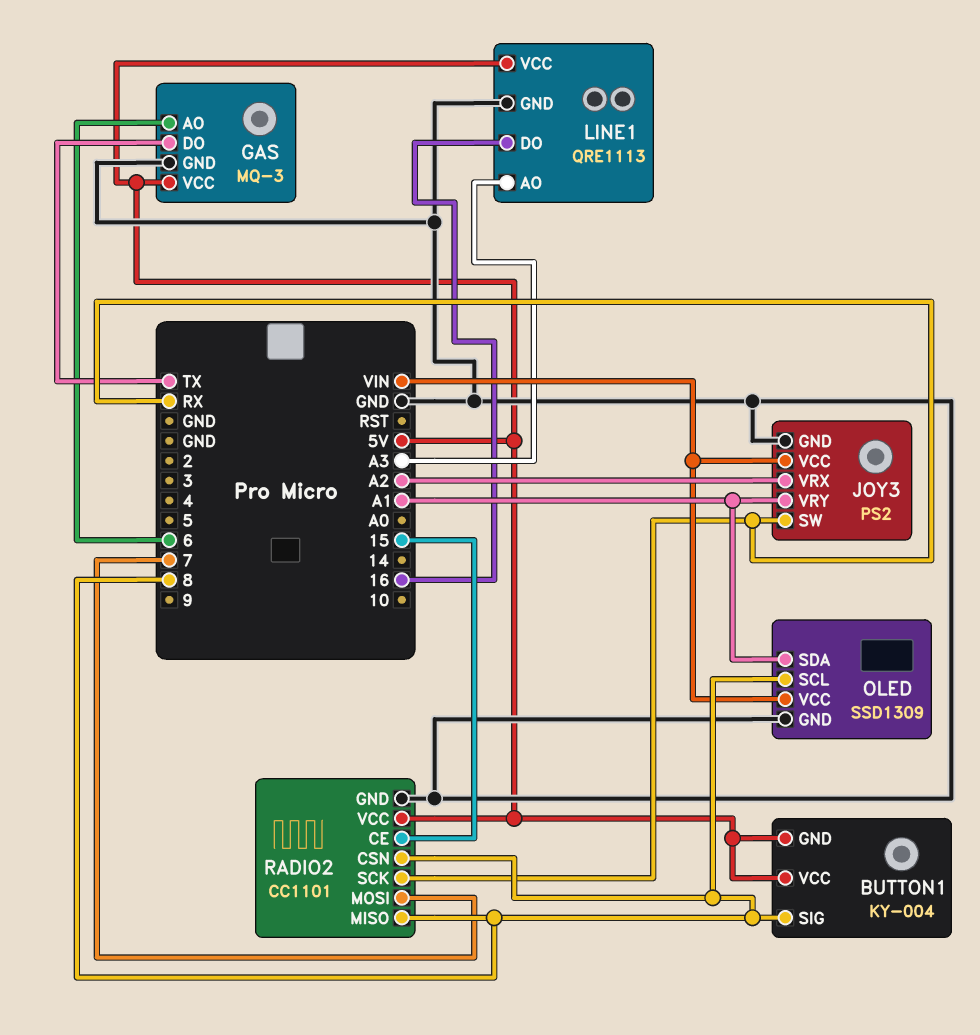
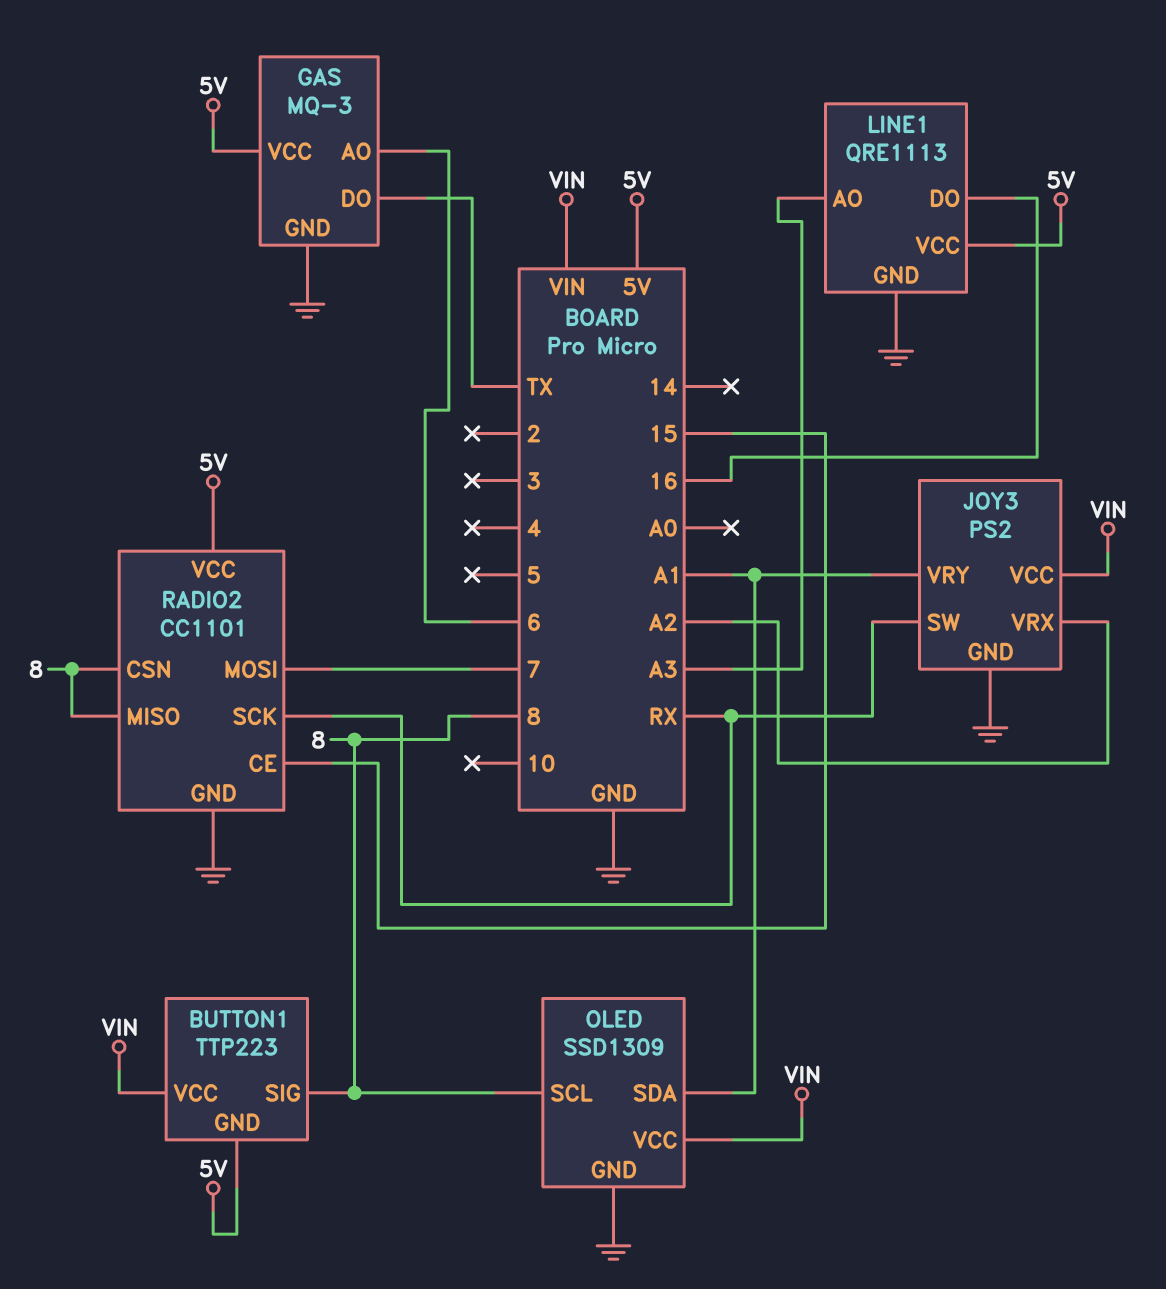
BUTTON1: KY-004 -> TTP223
BUTTON1 pin VCC: 5V -> VIN

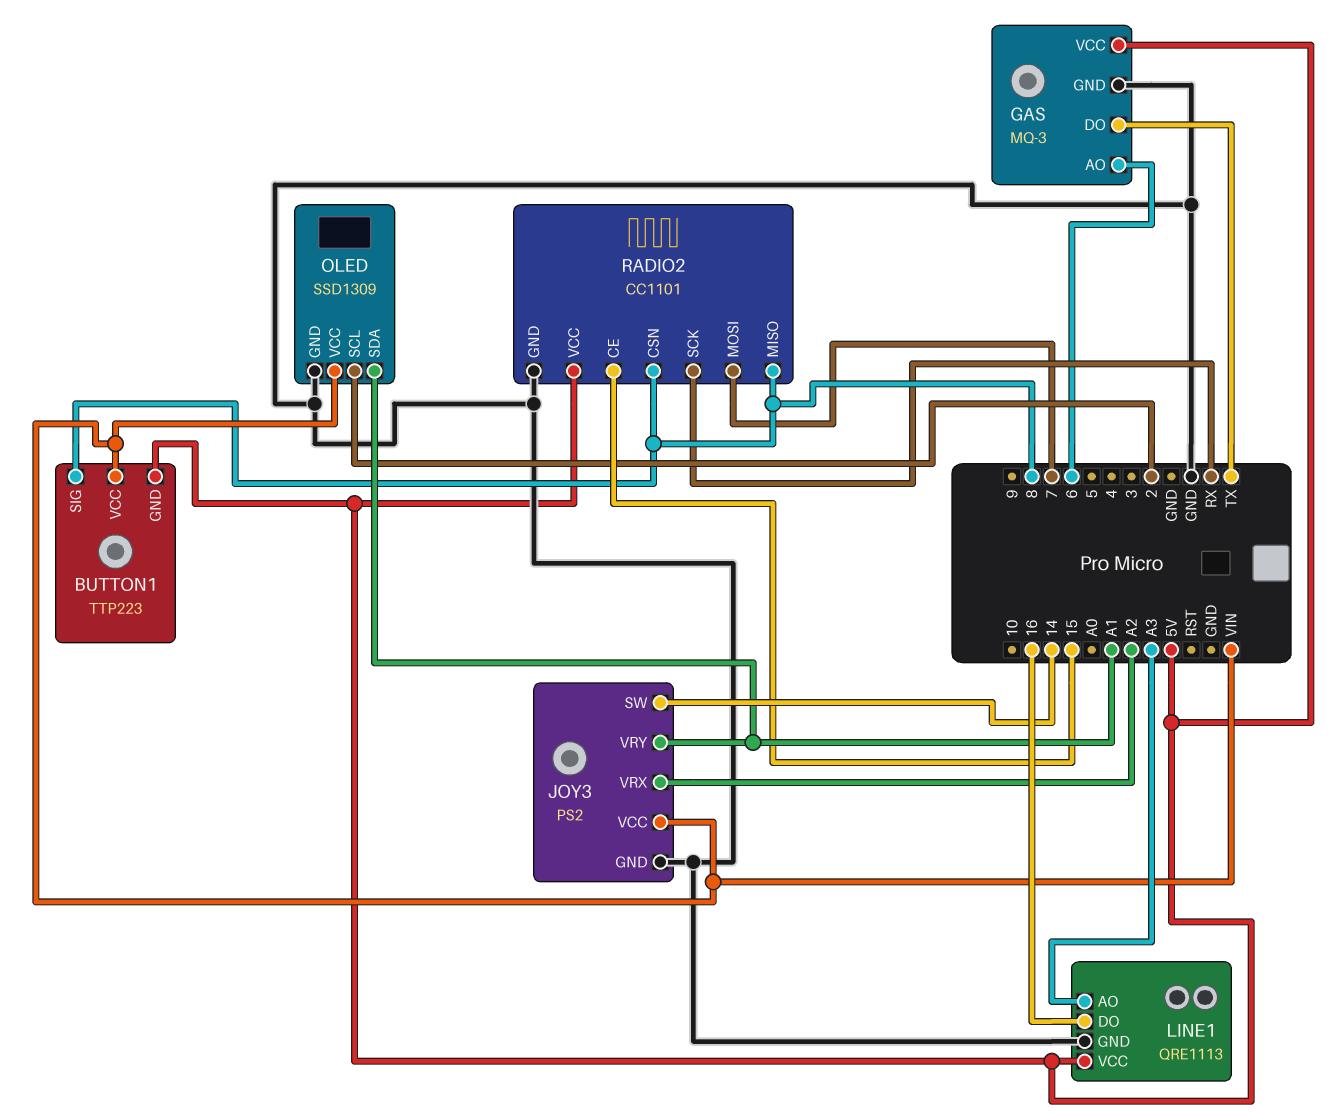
JOY3 pin SW: RX -> 14
OLED pin SCL: 8 -> 2

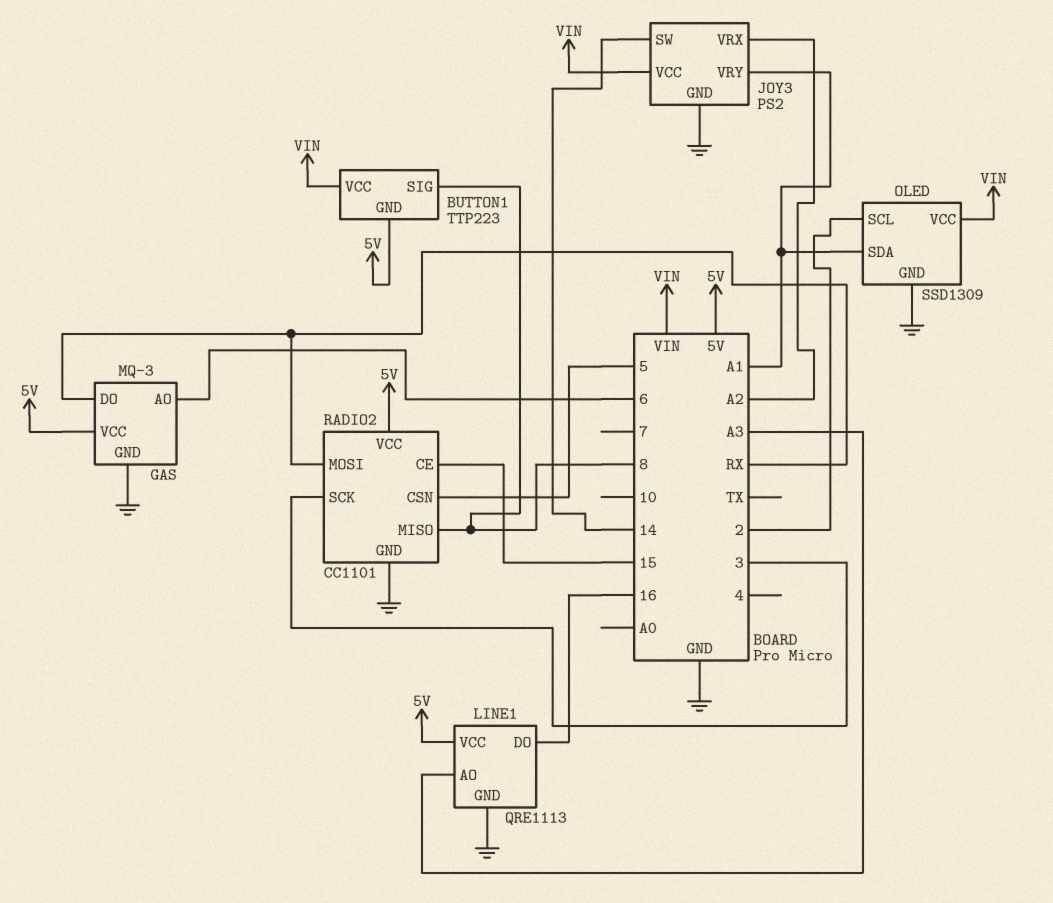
GAS pin DO: TX -> RX
RADIO2 pin CSN: 8 -> 5
RADIO2 pin MOSI: 7 -> RX
RADIO2 pin SCK: RX -> 3

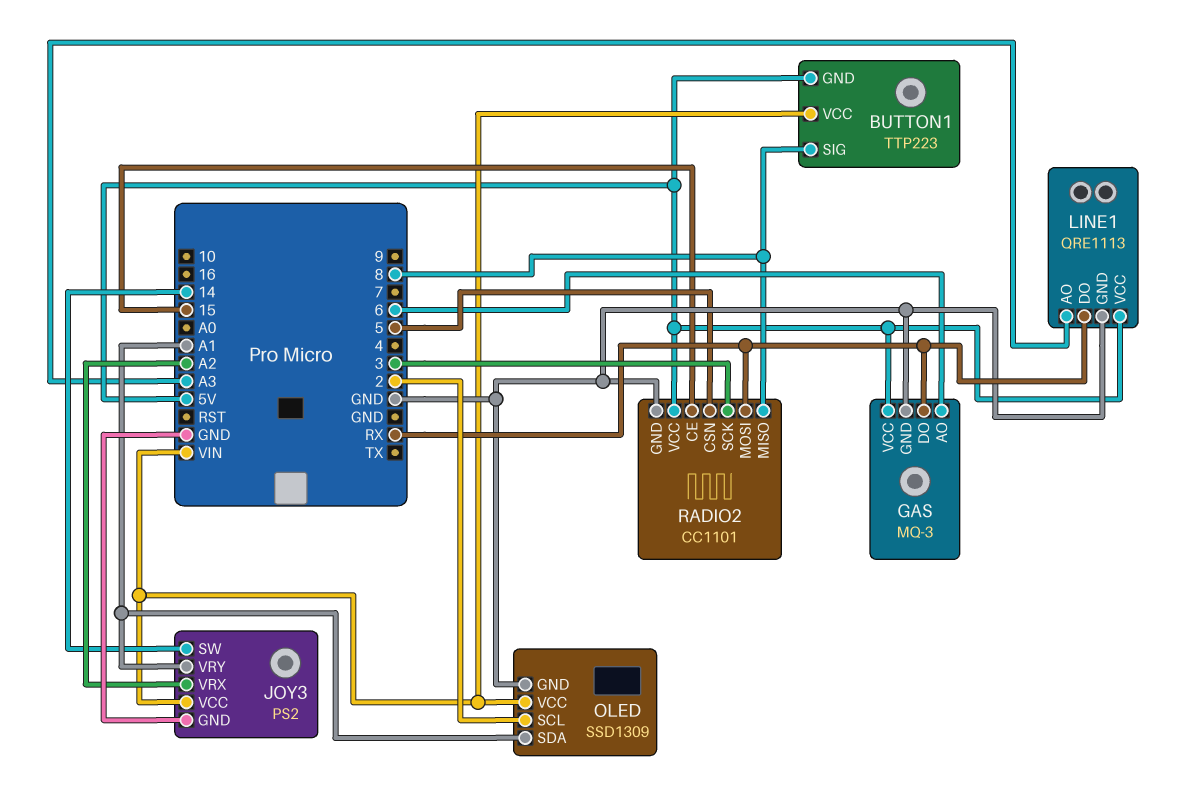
LINE1 pin DO: 16 -> RX

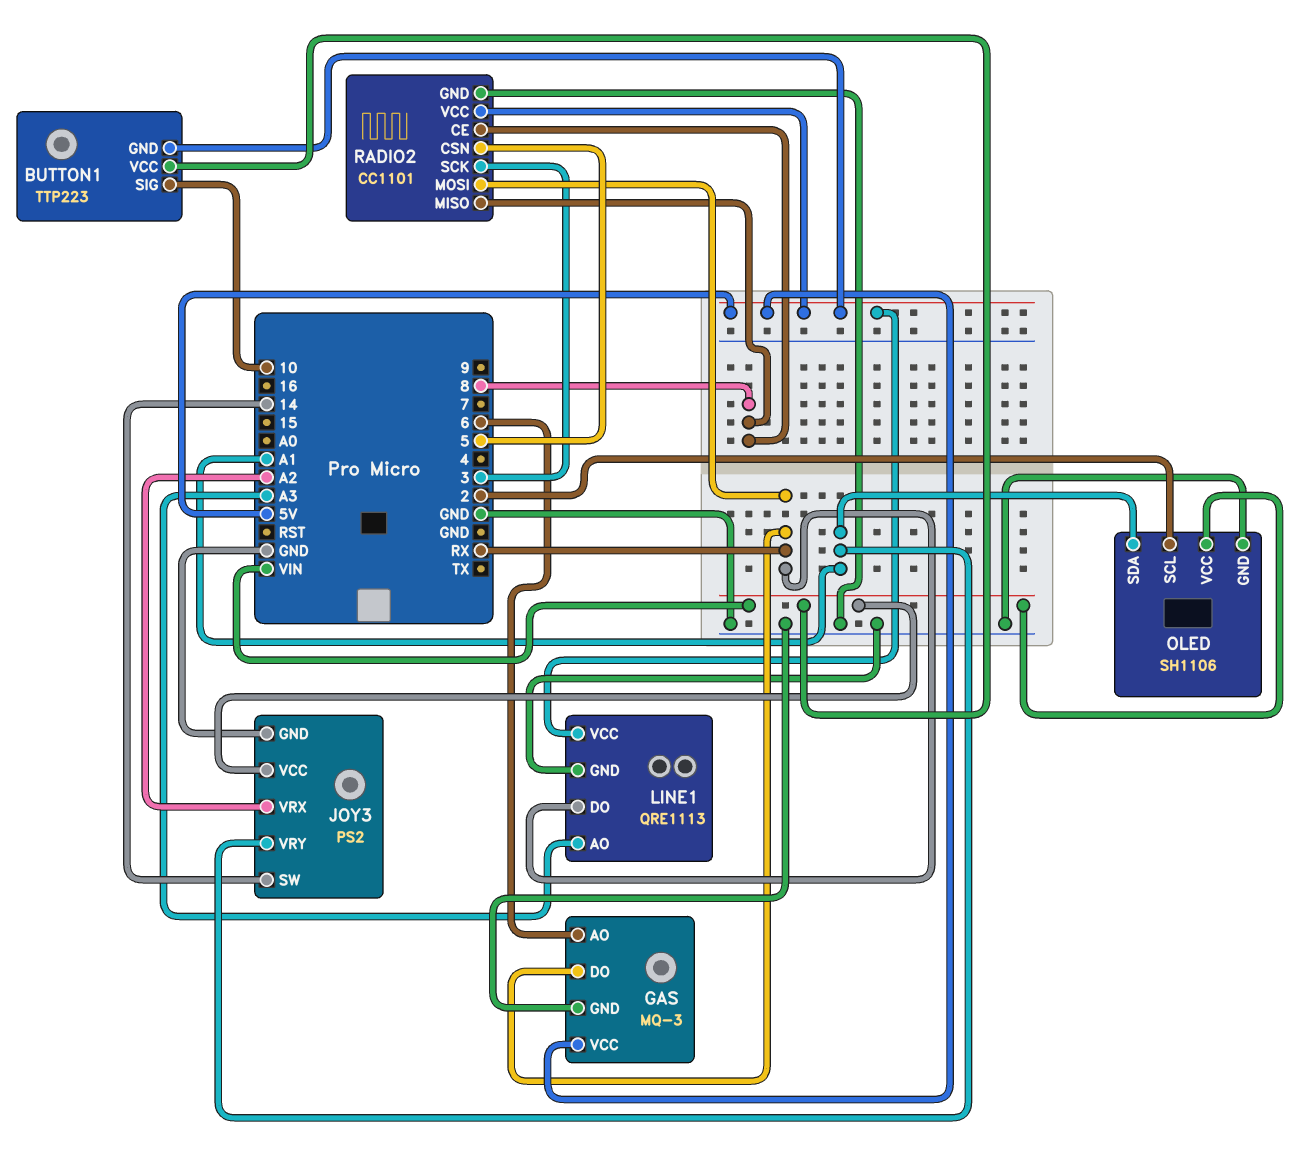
BUTTON1 pin SIG: 8 -> 10
OLED: SSD1309 -> SH1106
RADIO2 pin CE: 15 -> 8

